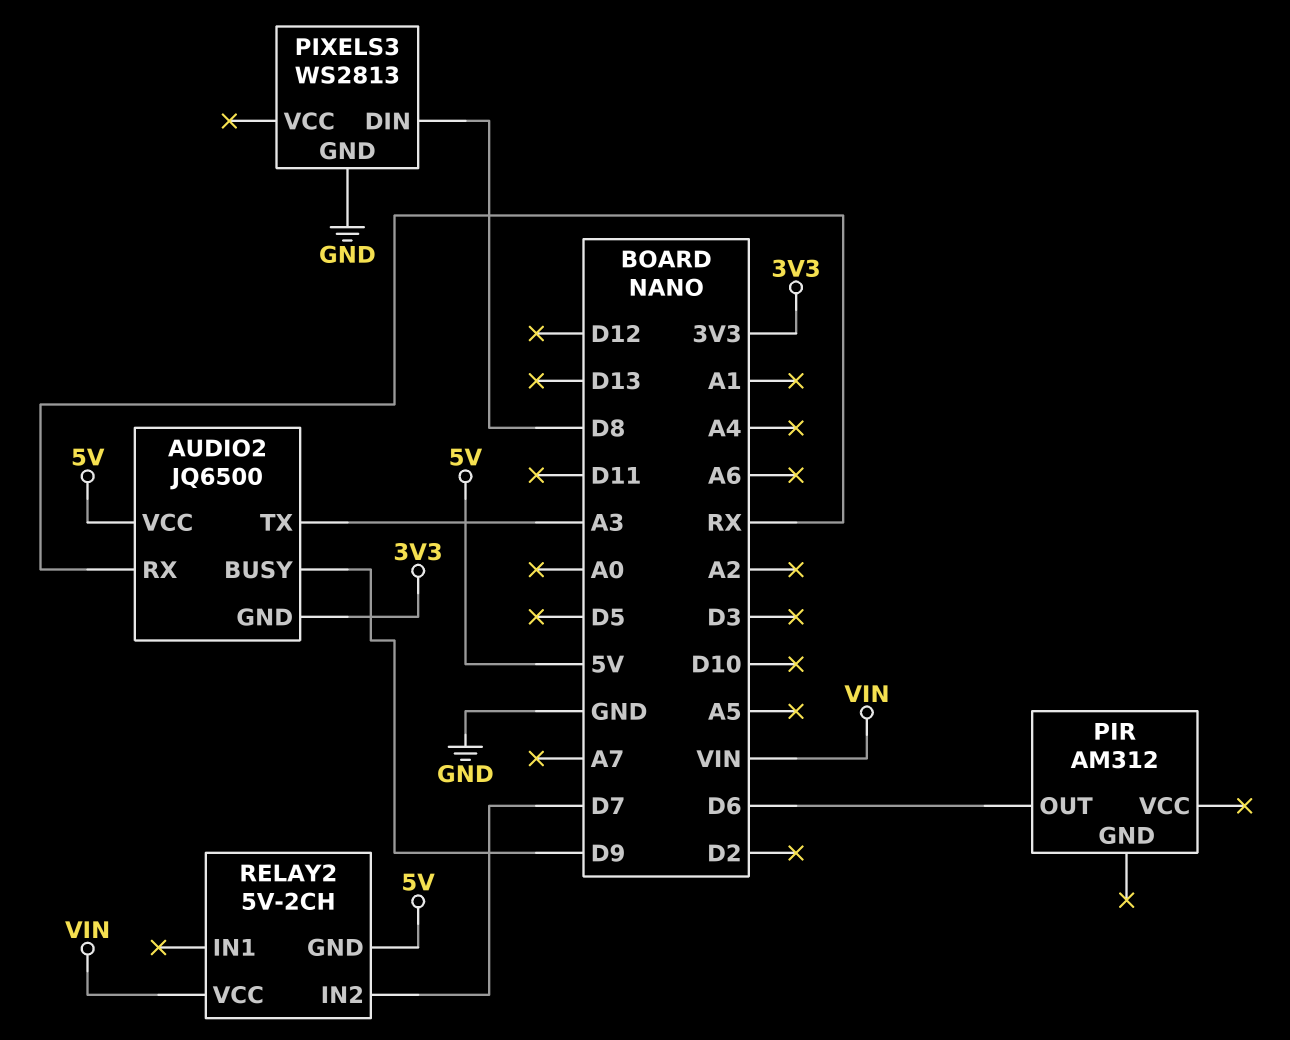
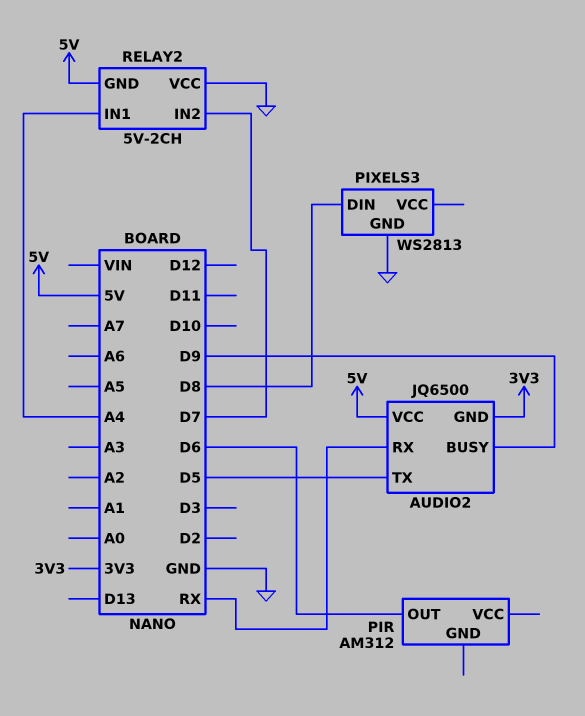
AUDIO2 pin TX: A3 -> D5
RELAY2 pin IN1: none -> A4
RELAY2 pin VCC: VIN -> GND

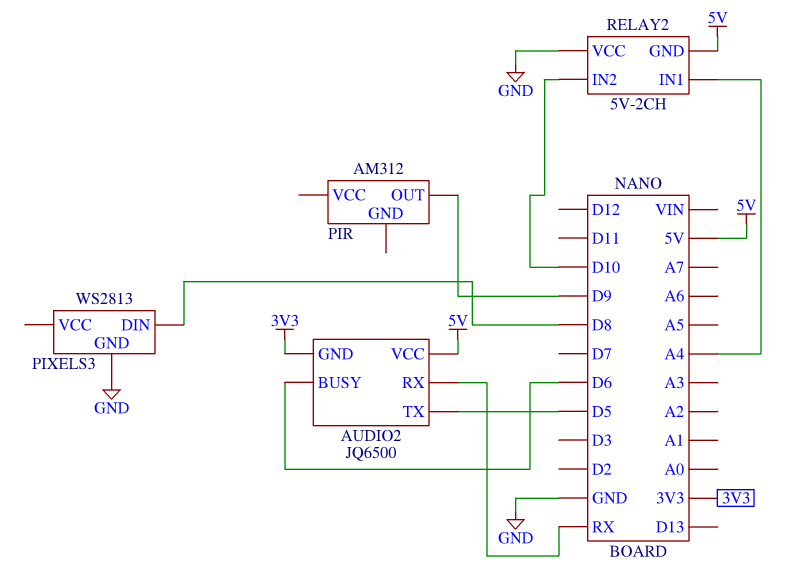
AUDIO2 pin BUSY: D9 -> D6
PIR pin OUT: D6 -> D9
RELAY2 pin IN2: D7 -> D10

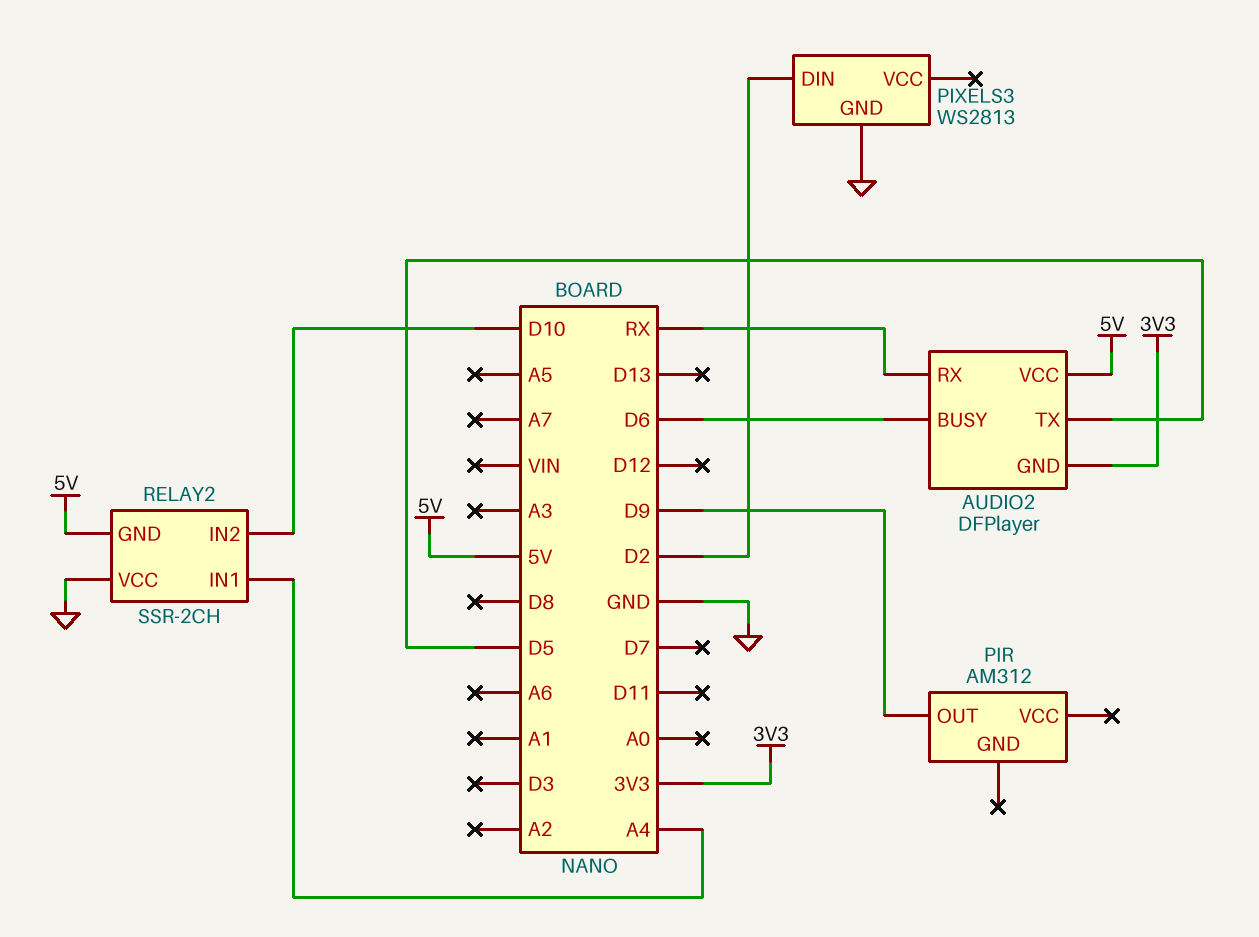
AUDIO2: JQ6500 -> DFPlayer
PIXELS3 pin DIN: D8 -> D2
RELAY2: 5V-2CH -> SSR-2CH

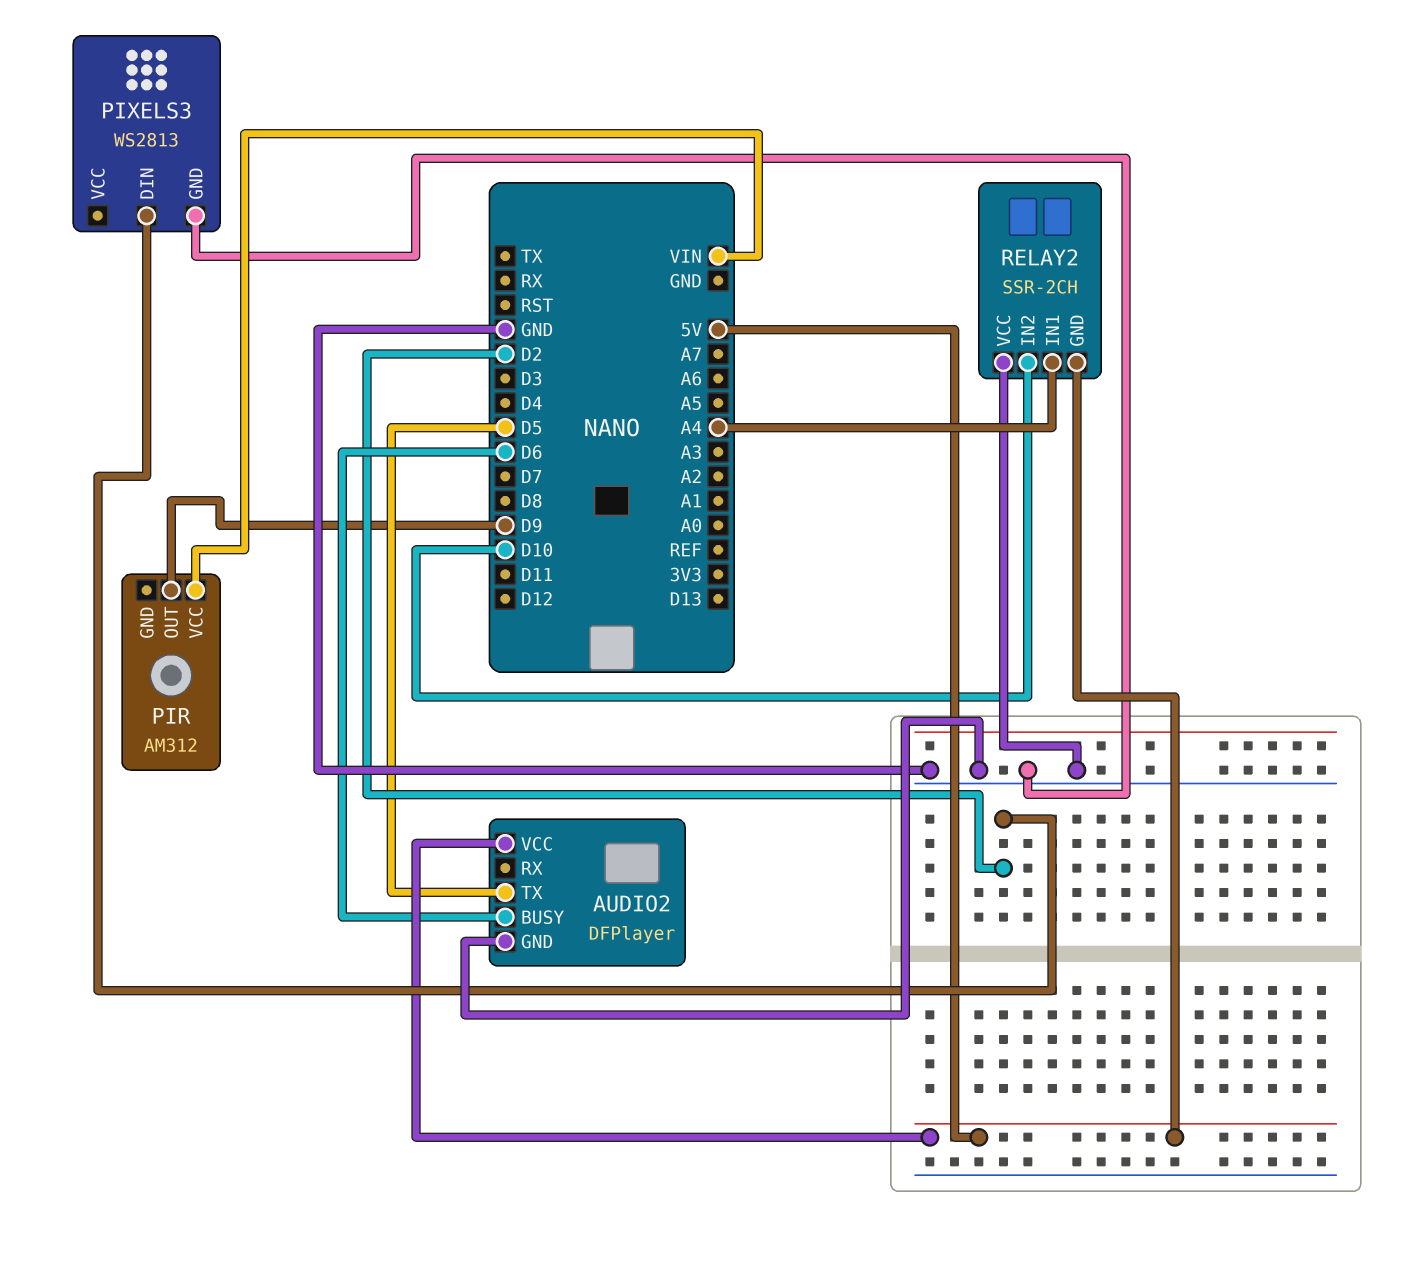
AUDIO2 pin GND: 3V3 -> GND
AUDIO2 pin RX: RX -> none
PIR pin VCC: none -> VIN

